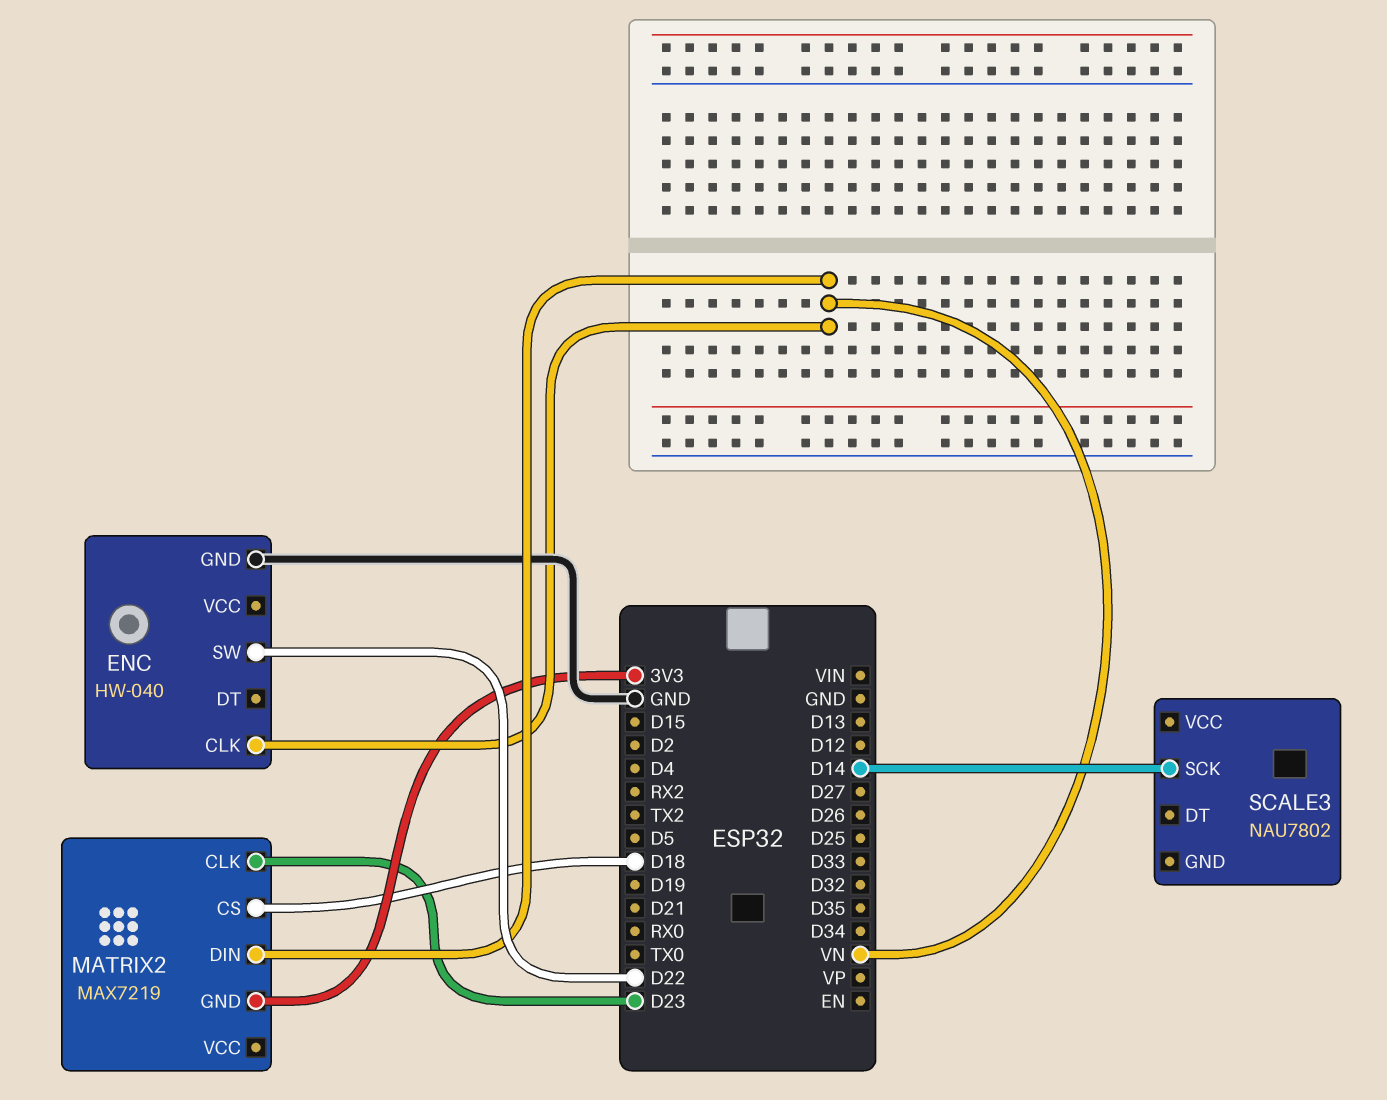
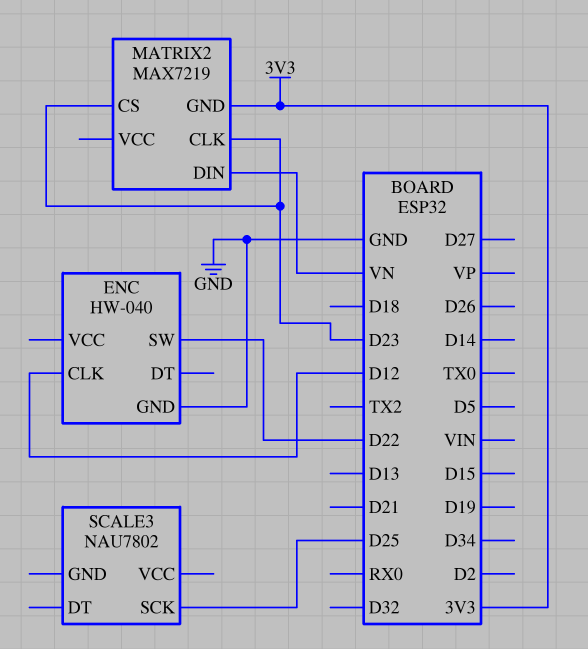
ENC pin CLK: VN -> D12
MATRIX2 pin CS: D18 -> D23
SCALE3 pin SCK: D14 -> D25

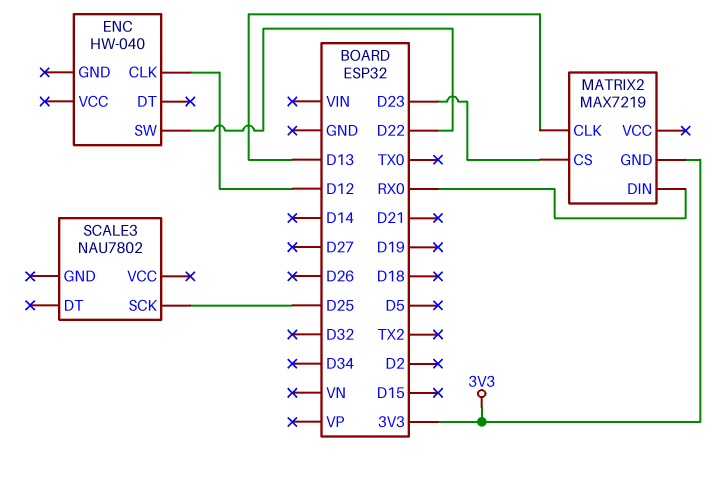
ENC pin GND: GND -> none
MATRIX2 pin CLK: D23 -> D13
MATRIX2 pin DIN: VN -> RX0

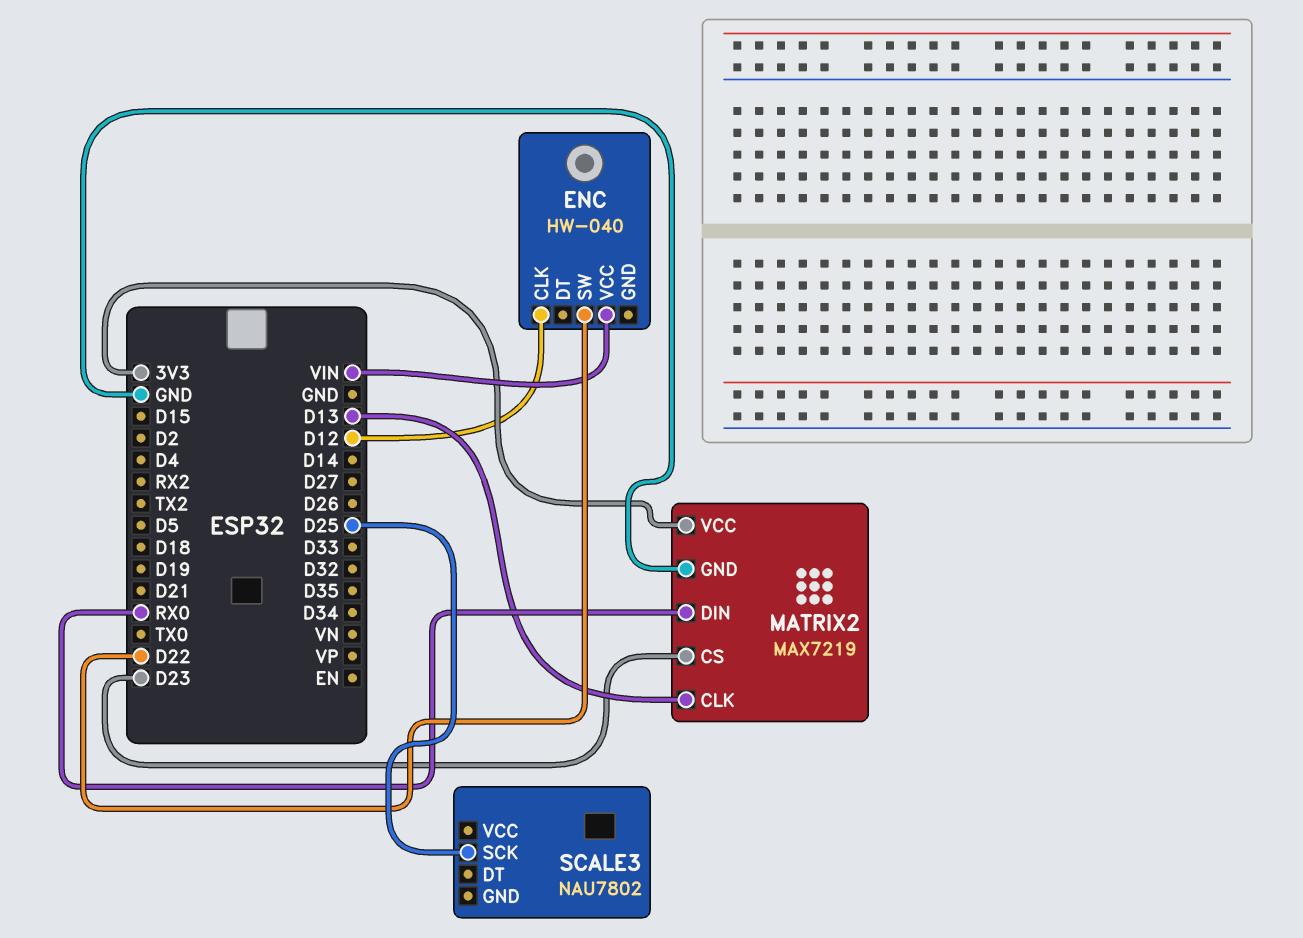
ENC pin VCC: none -> VIN
MATRIX2 pin GND: 3V3 -> GND
MATRIX2 pin VCC: none -> 3V3

